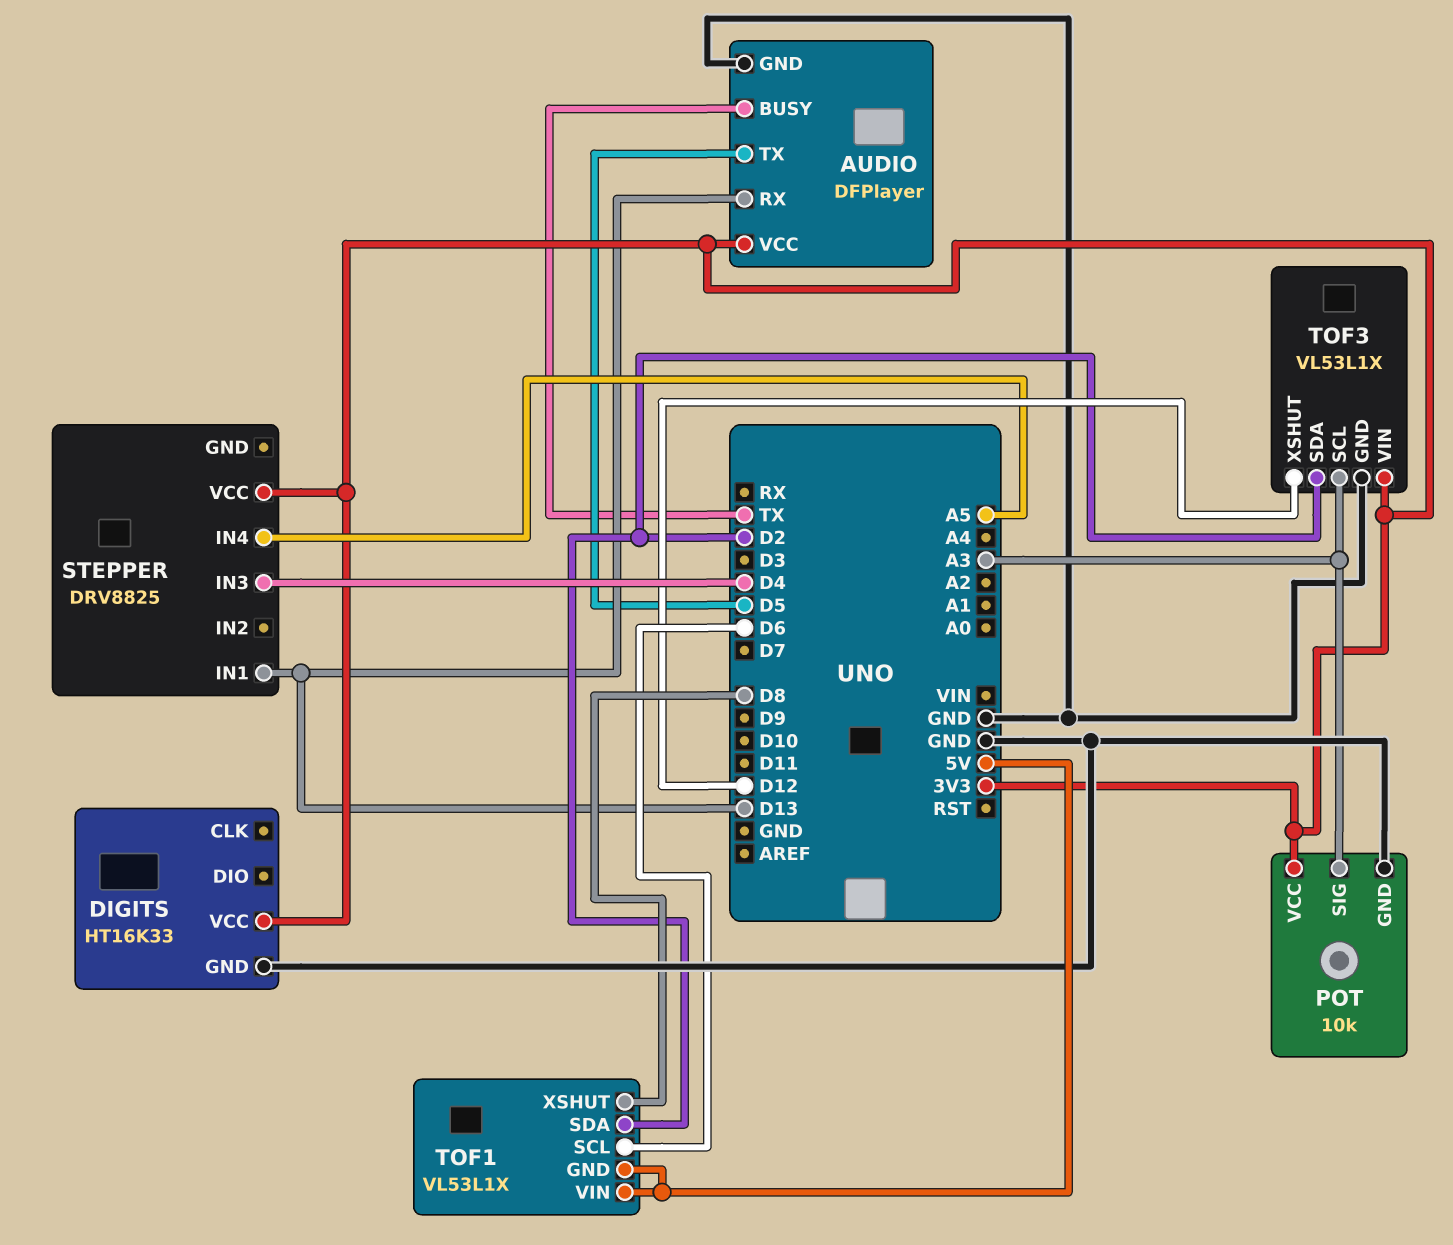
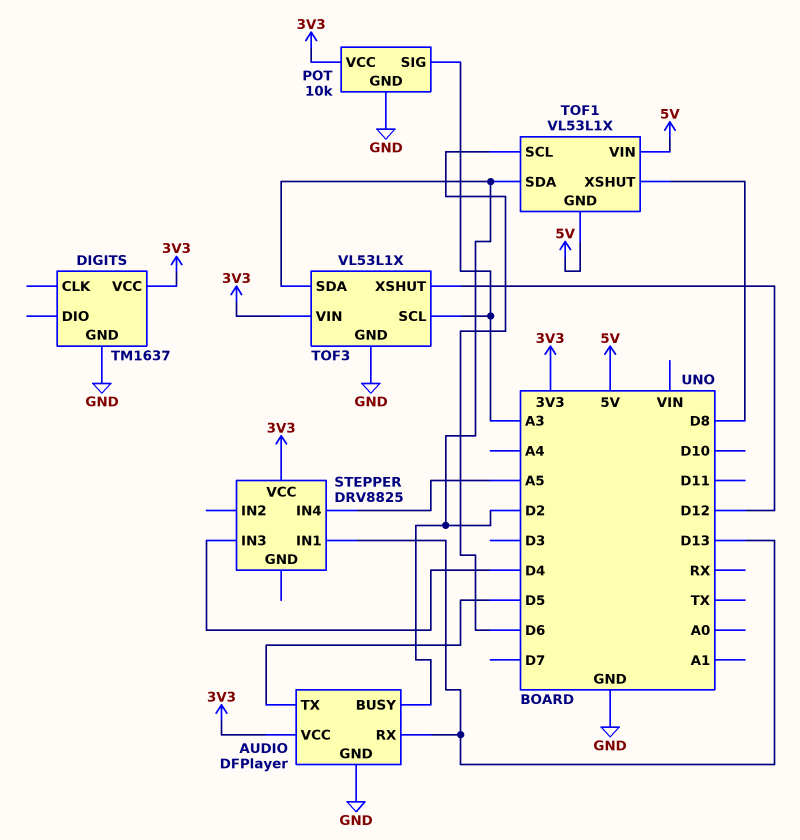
AUDIO pin BUSY: TX -> D2
DIGITS: HT16K33 -> TM1637

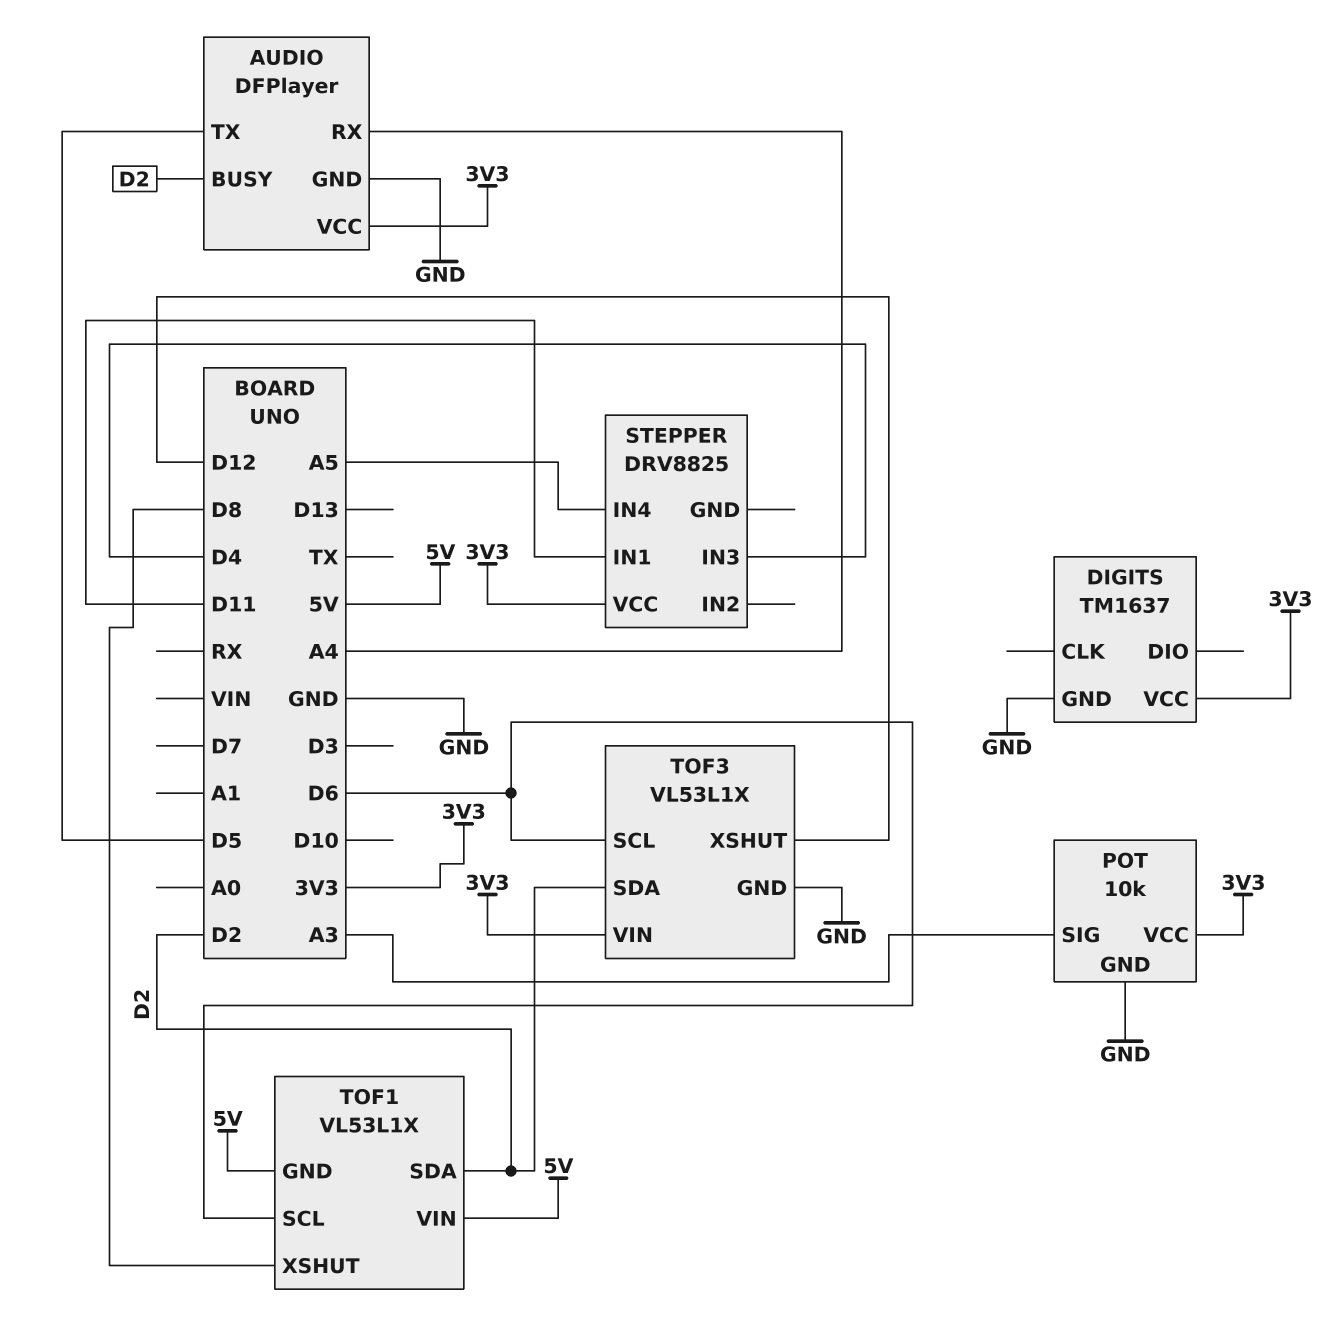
AUDIO pin RX: D13 -> A4
STEPPER pin IN1: D13 -> D11
TOF3 pin SCL: A3 -> D6

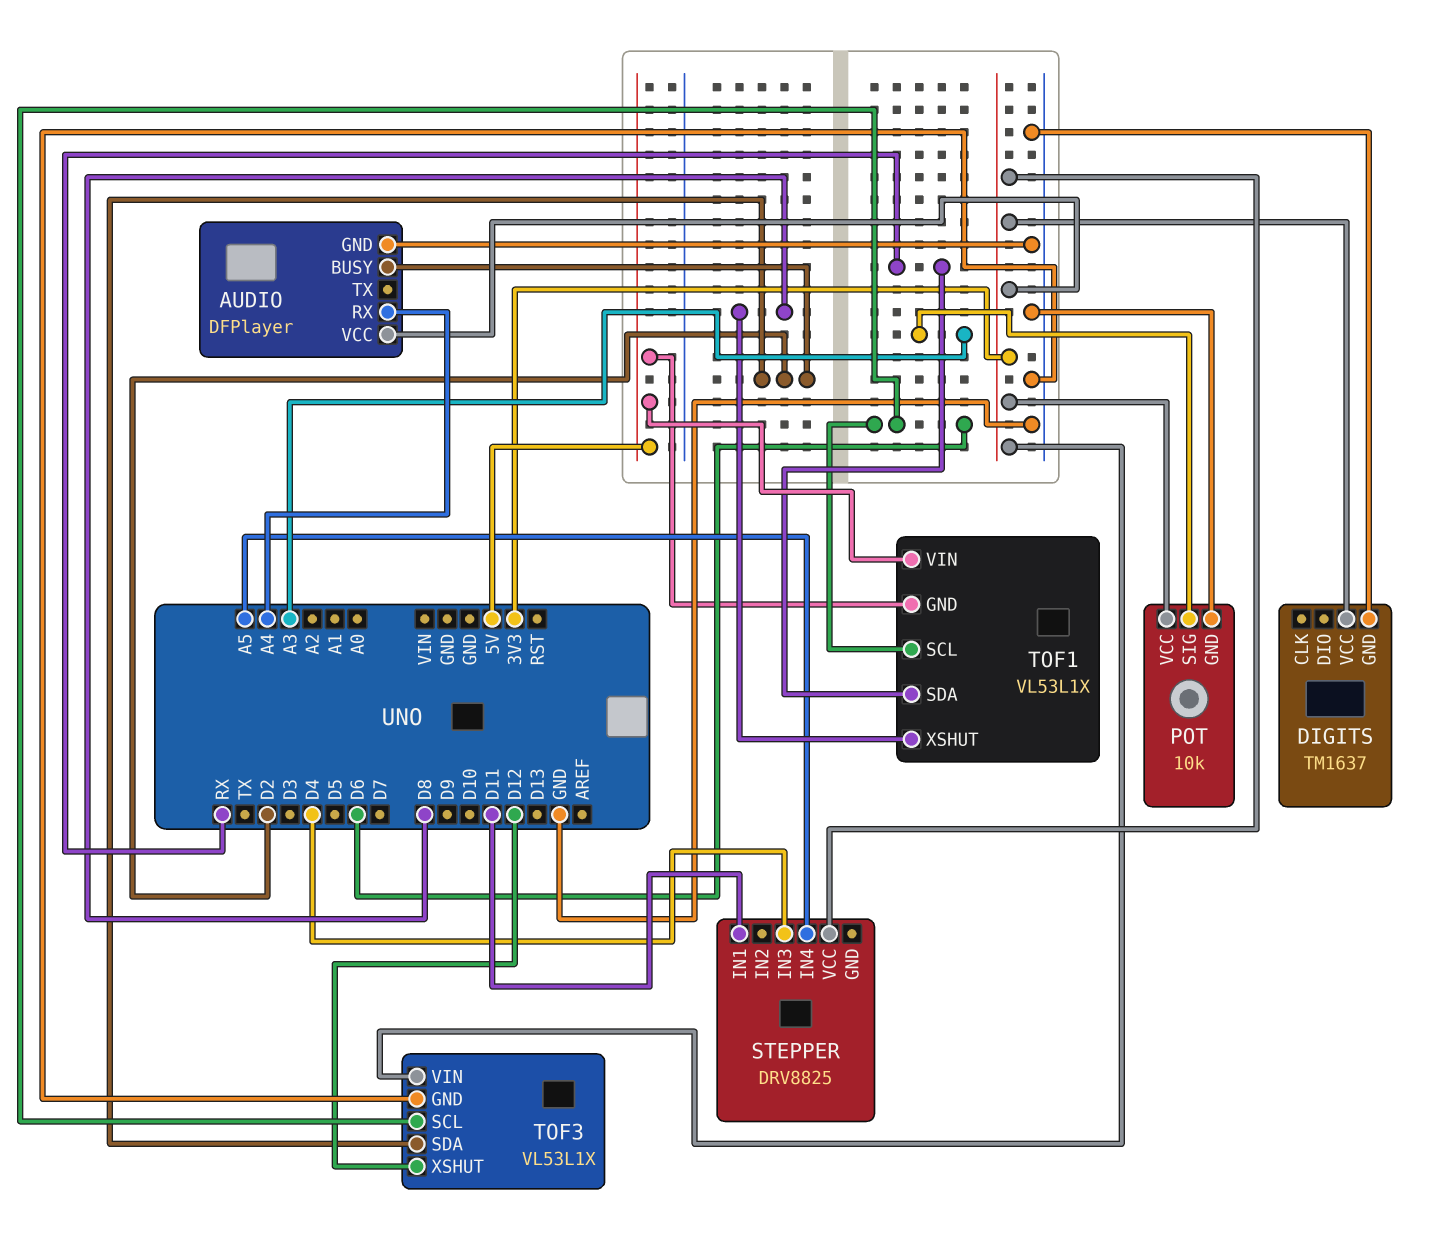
AUDIO pin TX: D5 -> none
TOF1 pin SDA: D2 -> RX

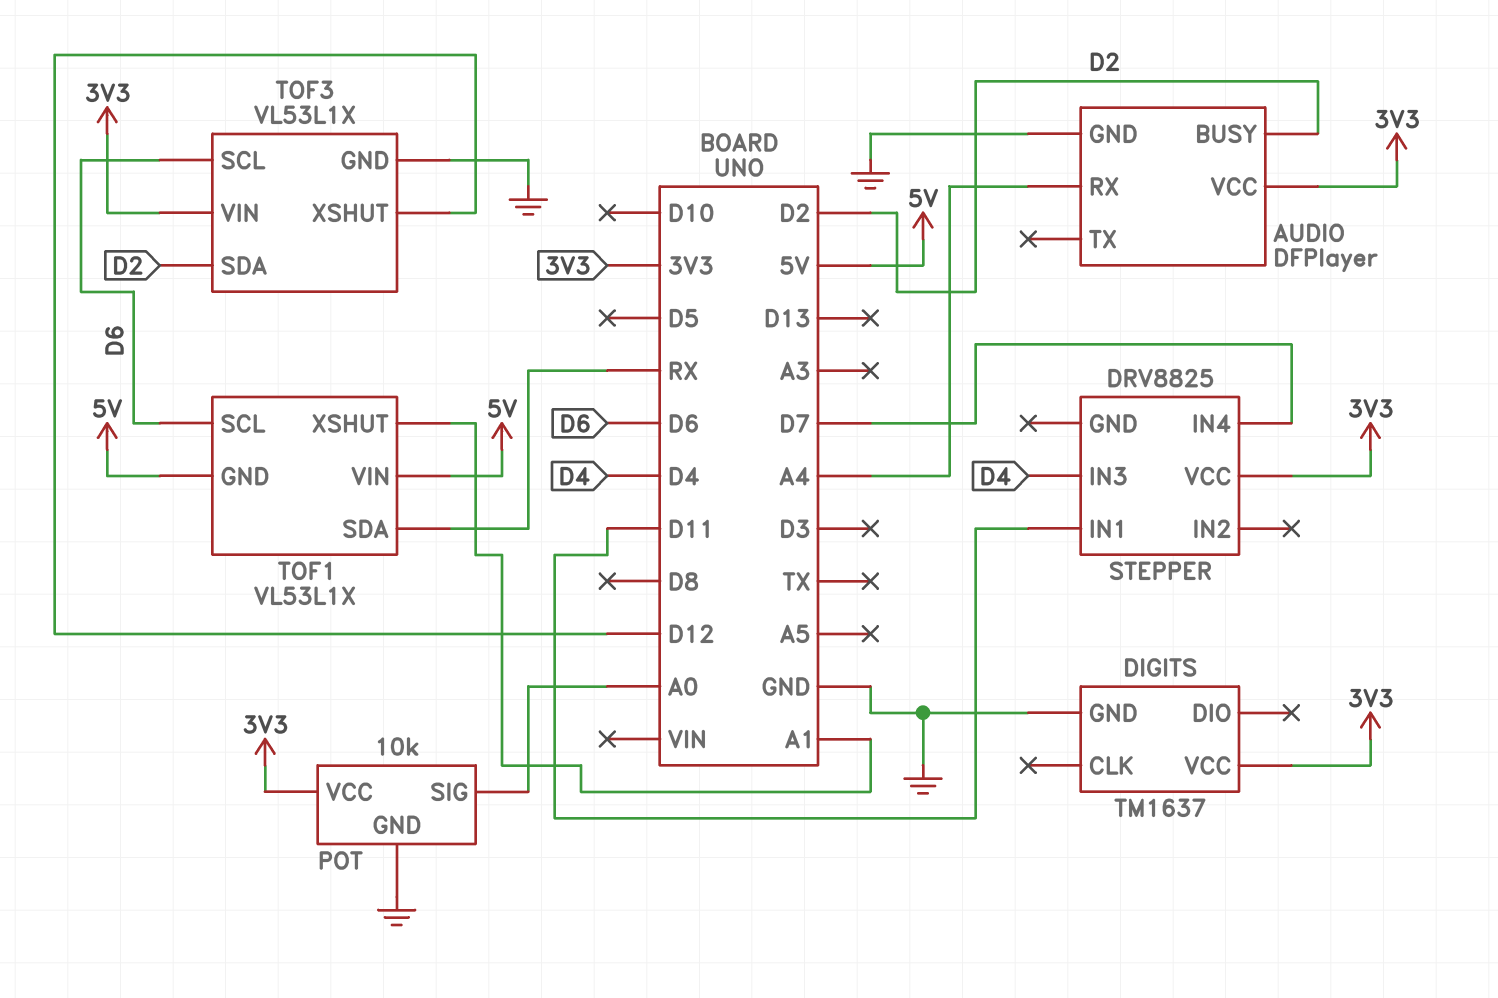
POT pin SIG: A3 -> A0
STEPPER pin IN4: A5 -> D7
TOF1 pin XSHUT: D8 -> A1

